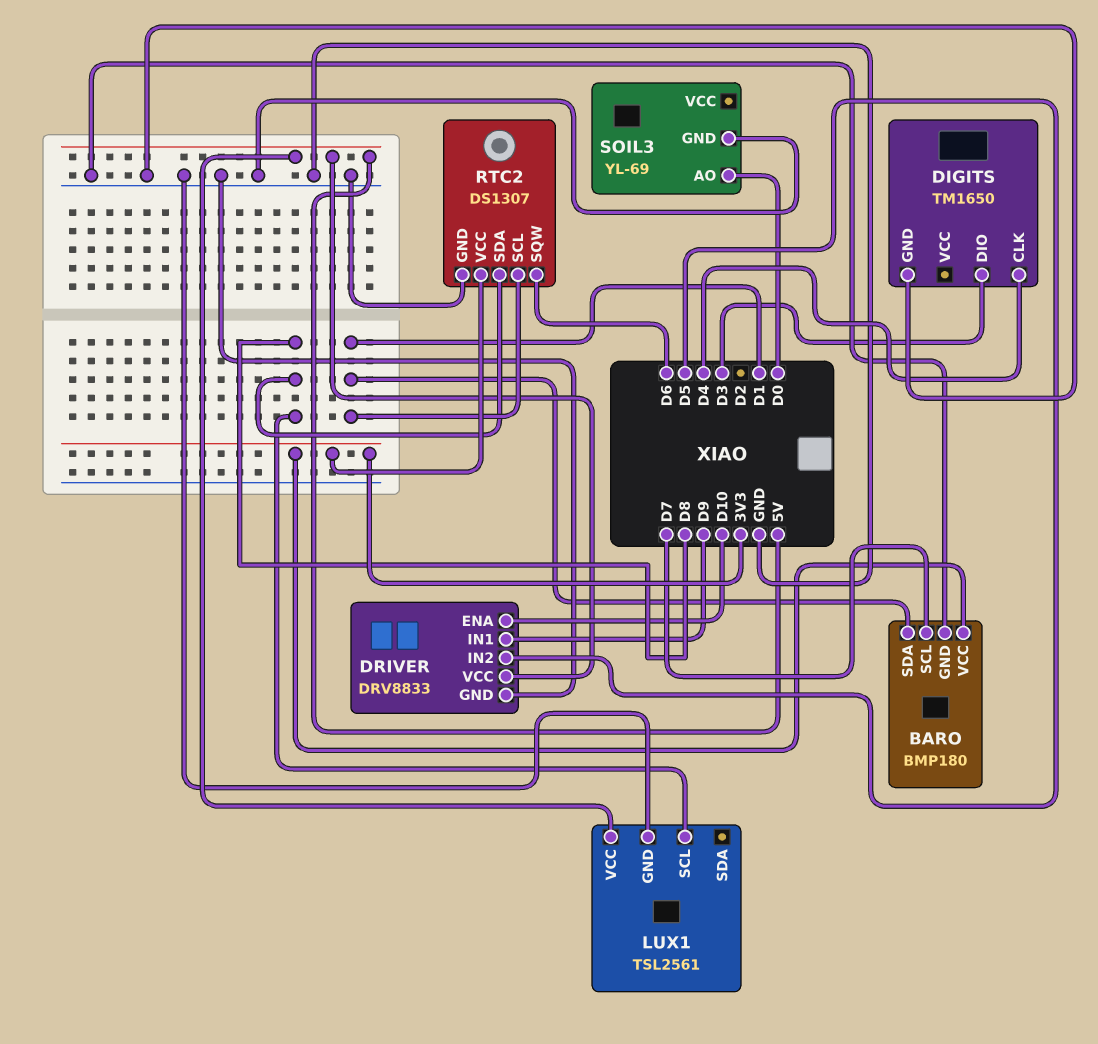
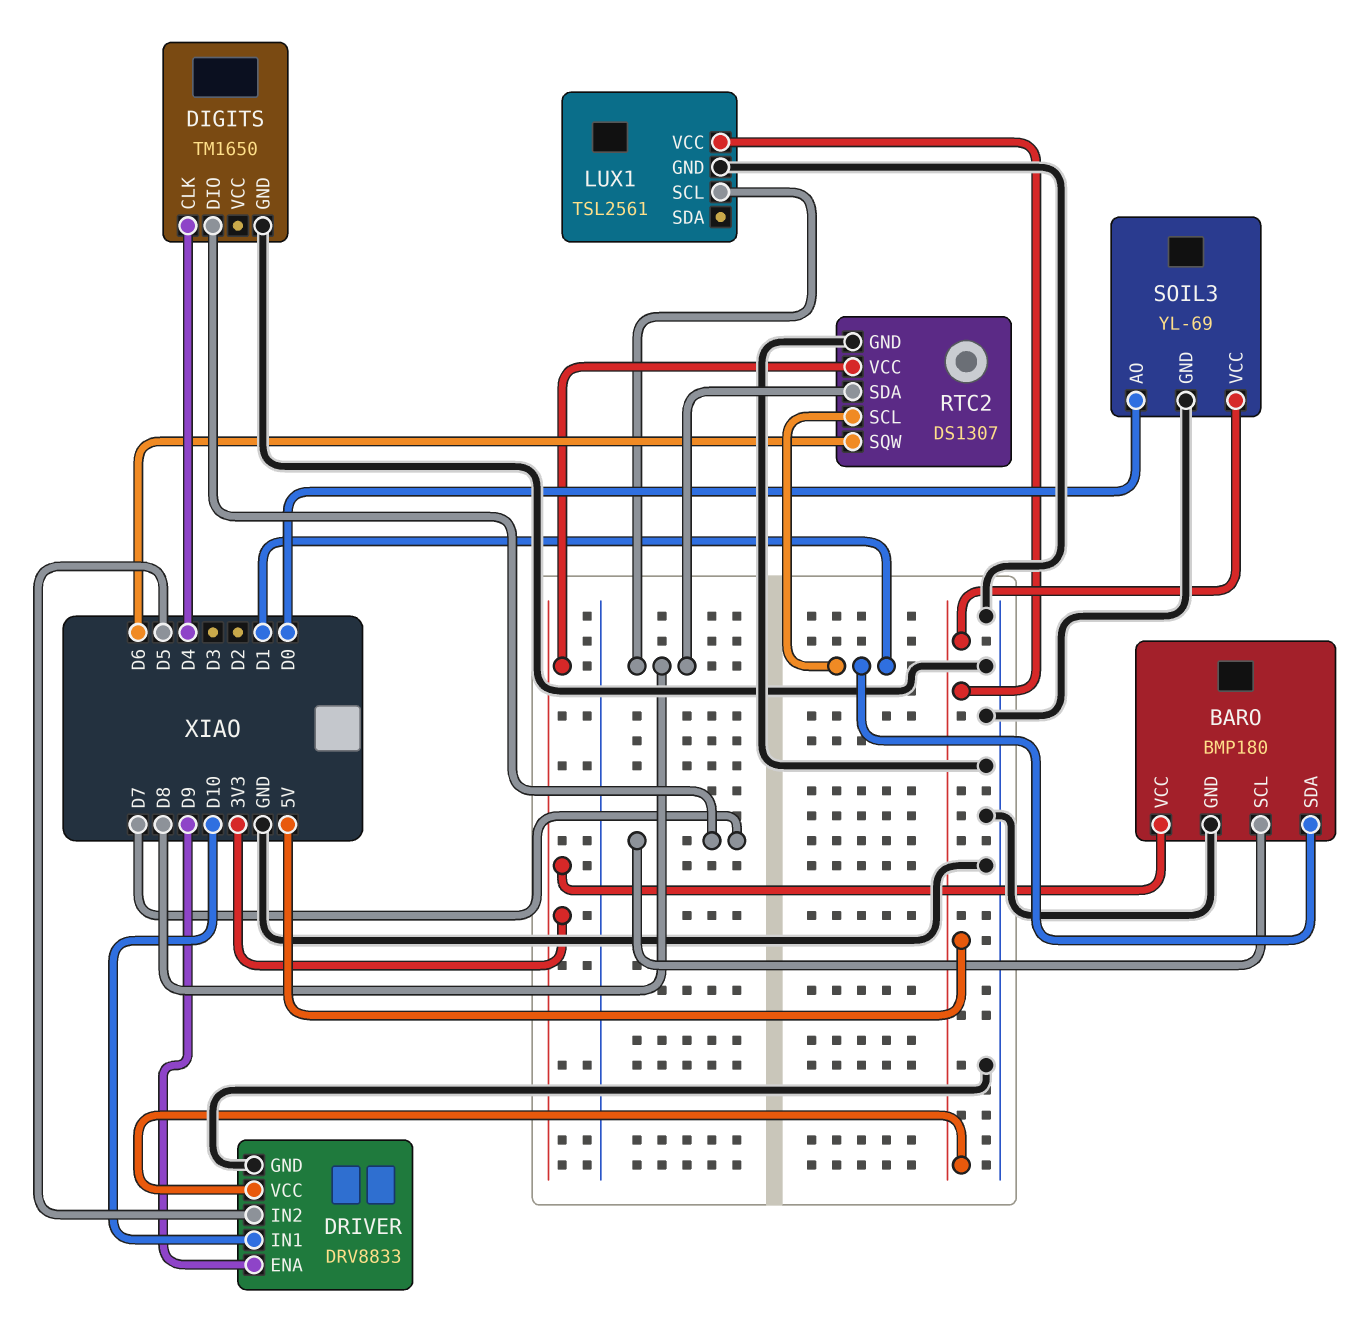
DIGITS pin DIO: D3 -> D7
DRIVER pin ENA: D10 -> D9
DRIVER pin IN1: D9 -> D10
SOIL3 pin VCC: none -> 5V

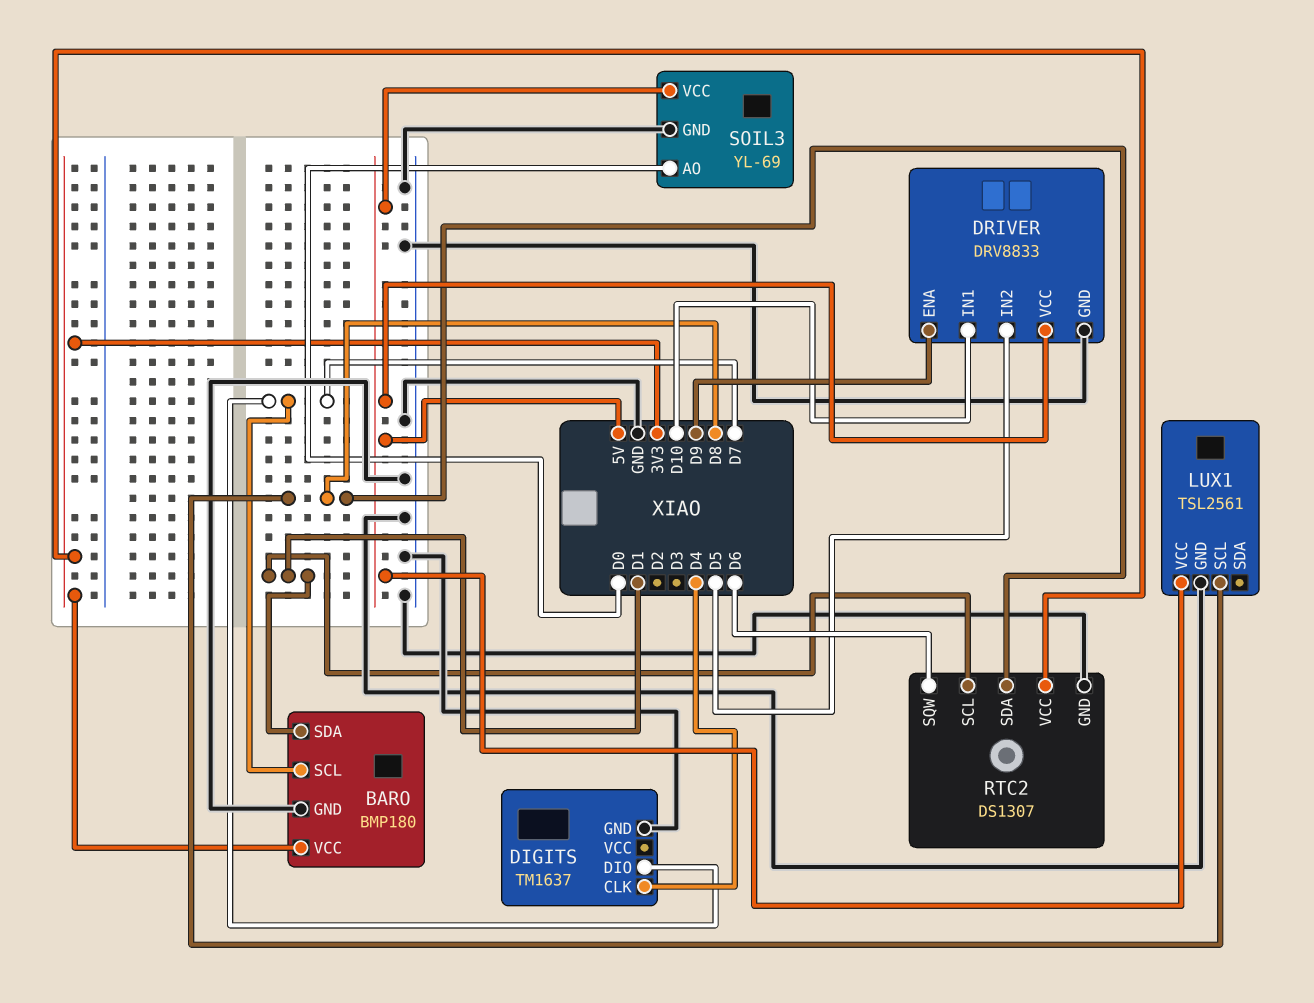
DIGITS: TM1650 -> TM1637

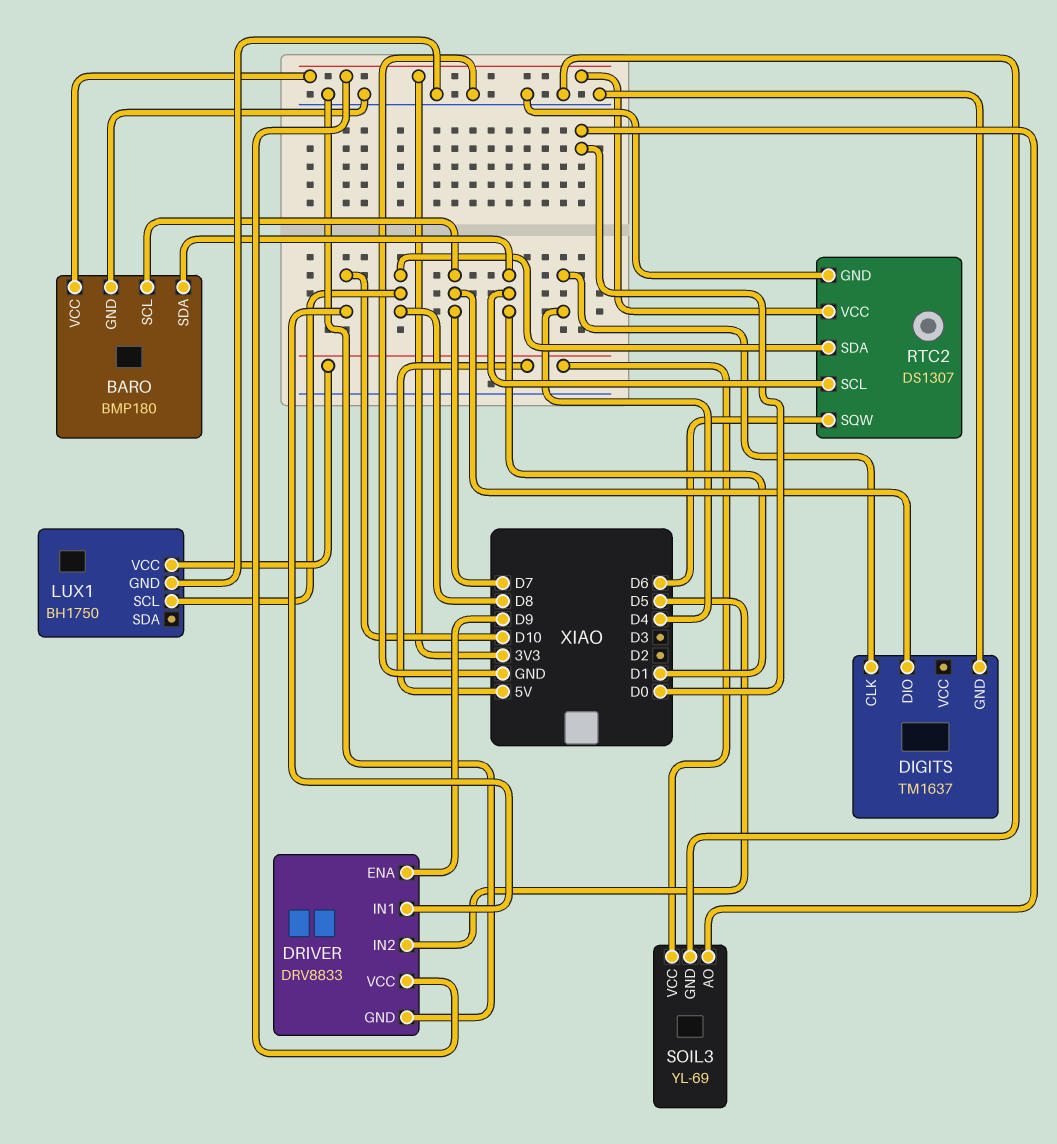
DRIVER pin VCC: 5V -> 3V3
LUX1: TSL2561 -> BH1750

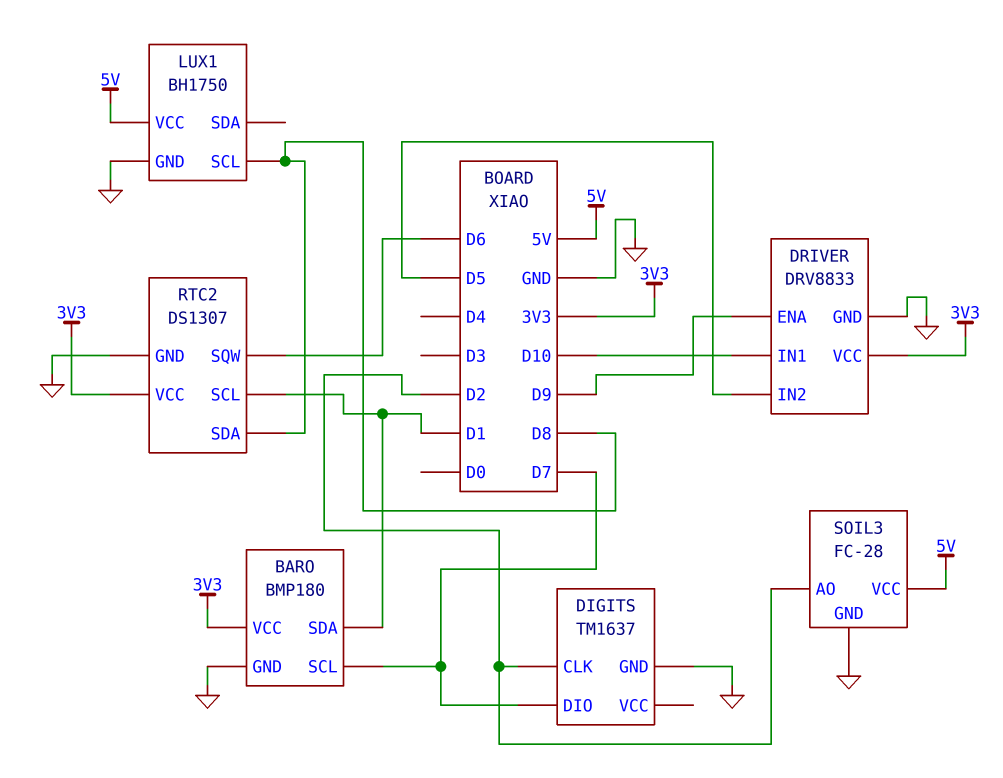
DIGITS pin CLK: D4 -> D2
SOIL3: YL-69 -> FC-28
SOIL3 pin AO: D0 -> D2

